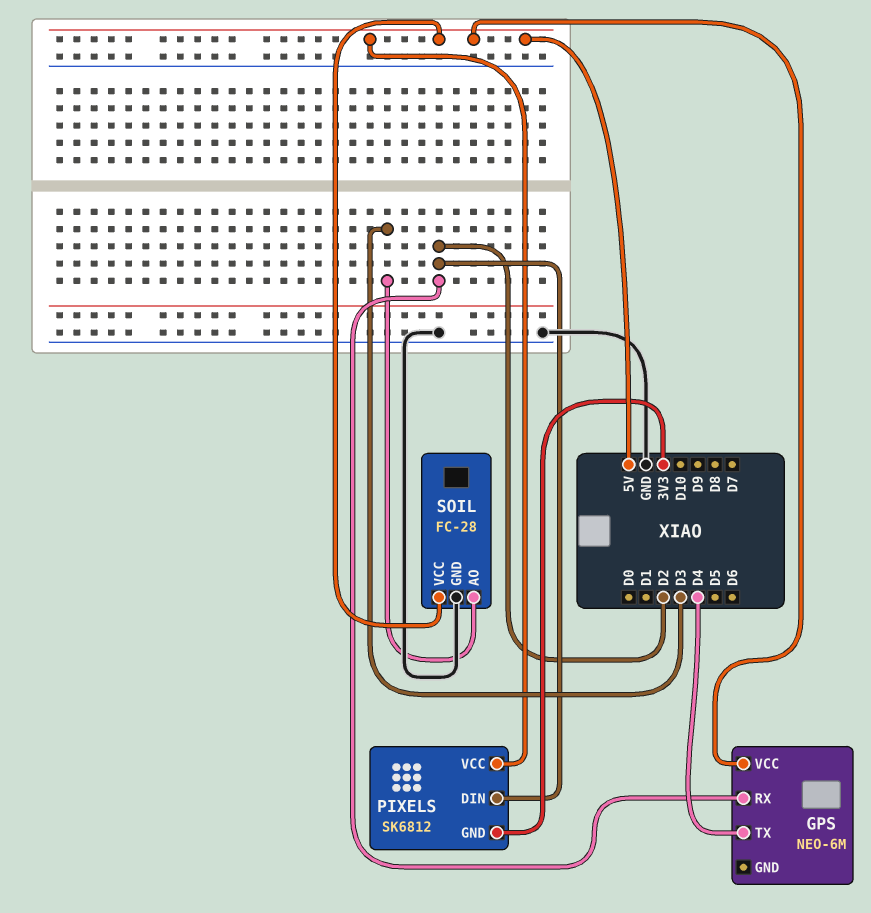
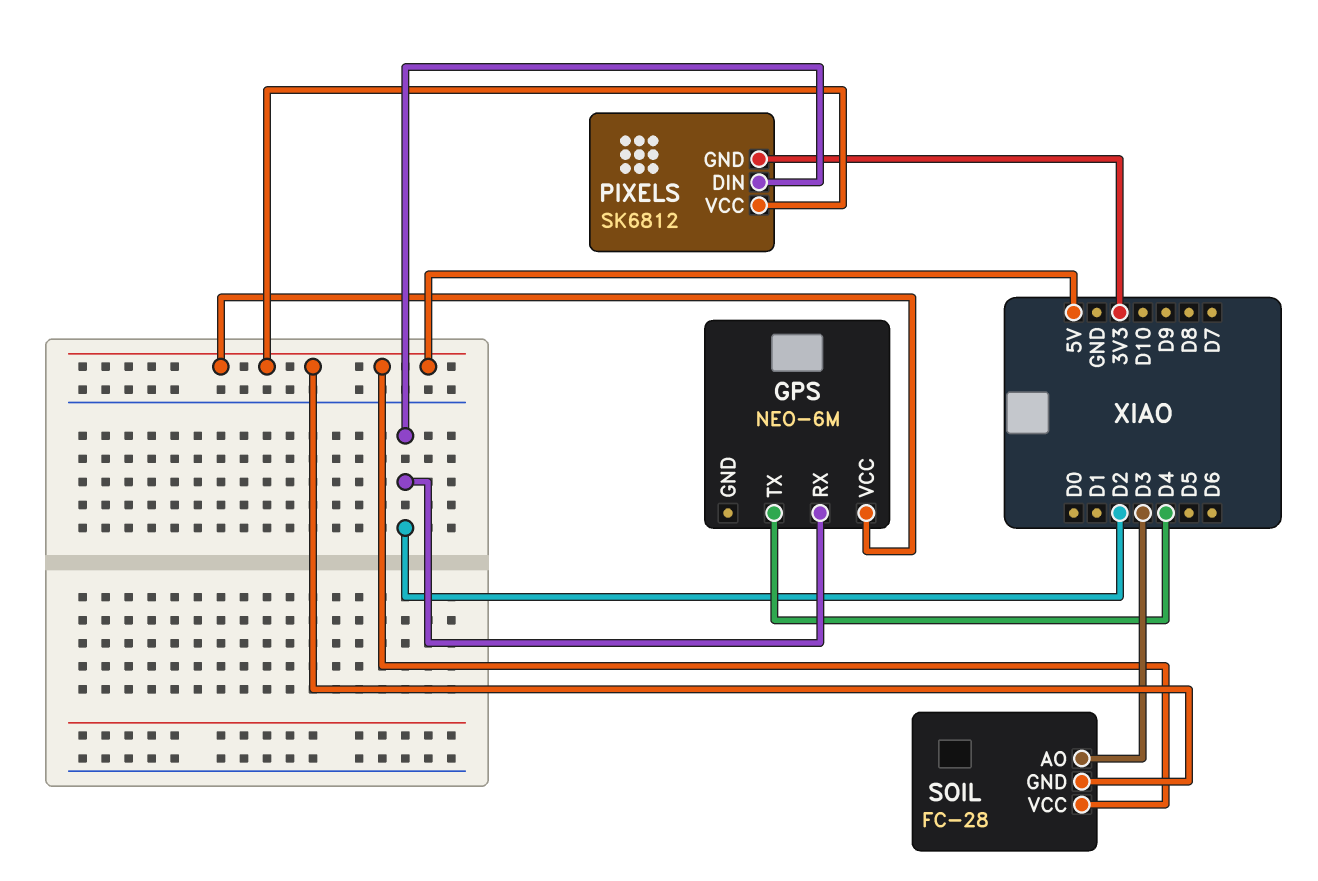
SOIL pin GND: GND -> 5V

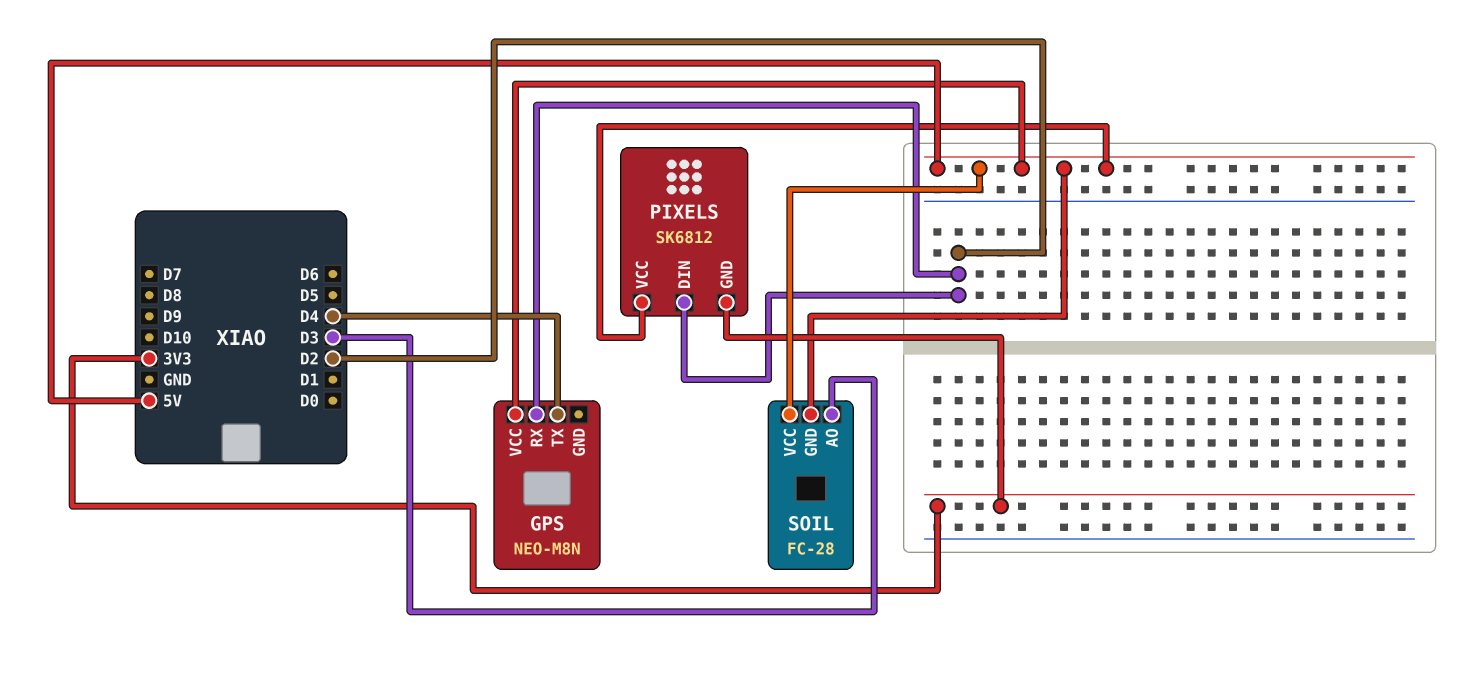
GPS: NEO-6M -> NEO-M8N

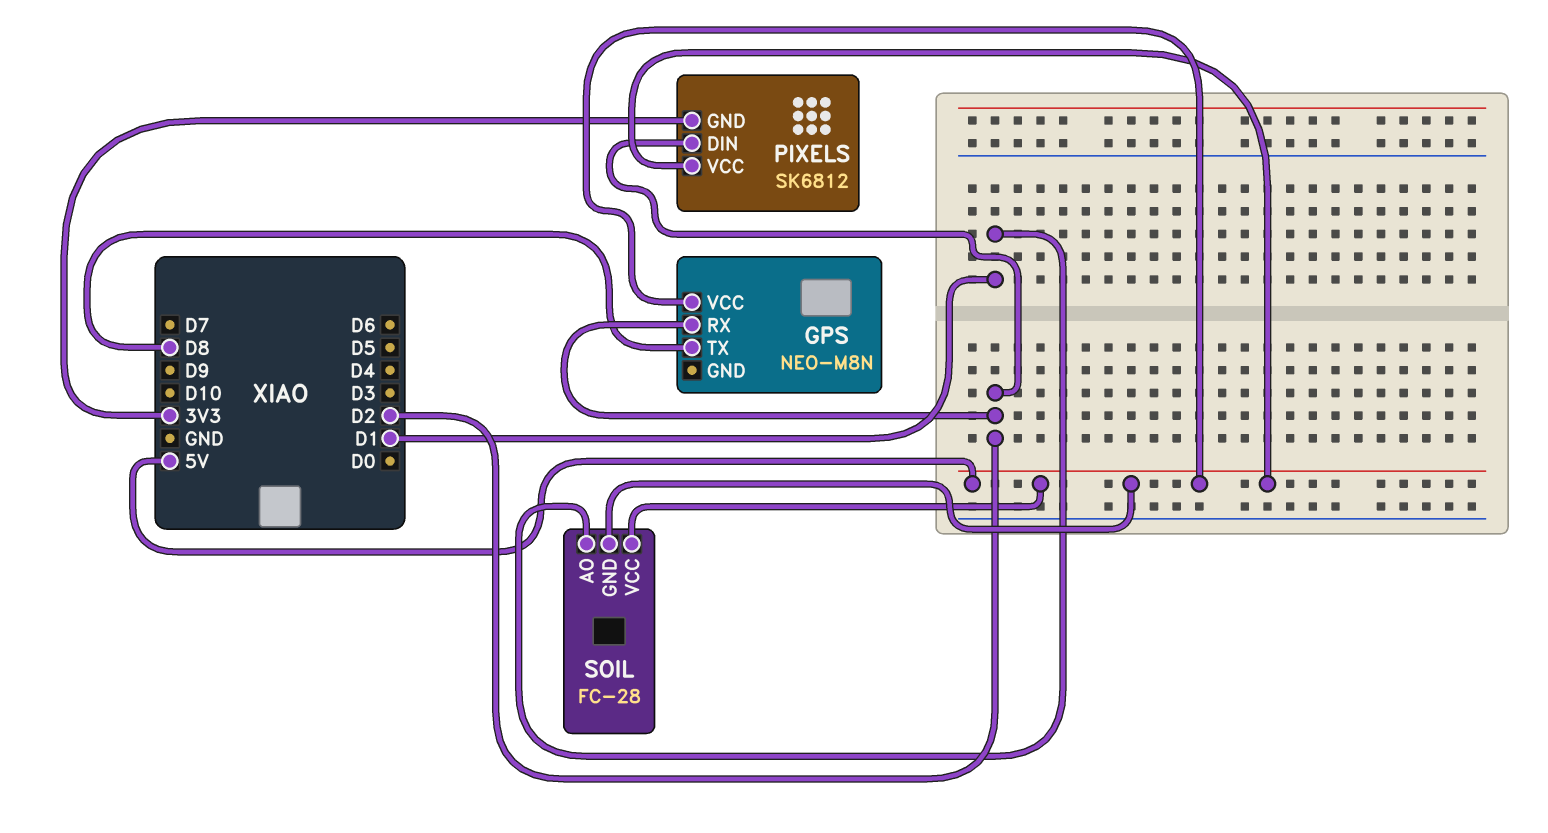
GPS pin TX: D4 -> D8
SOIL pin AO: D3 -> D1

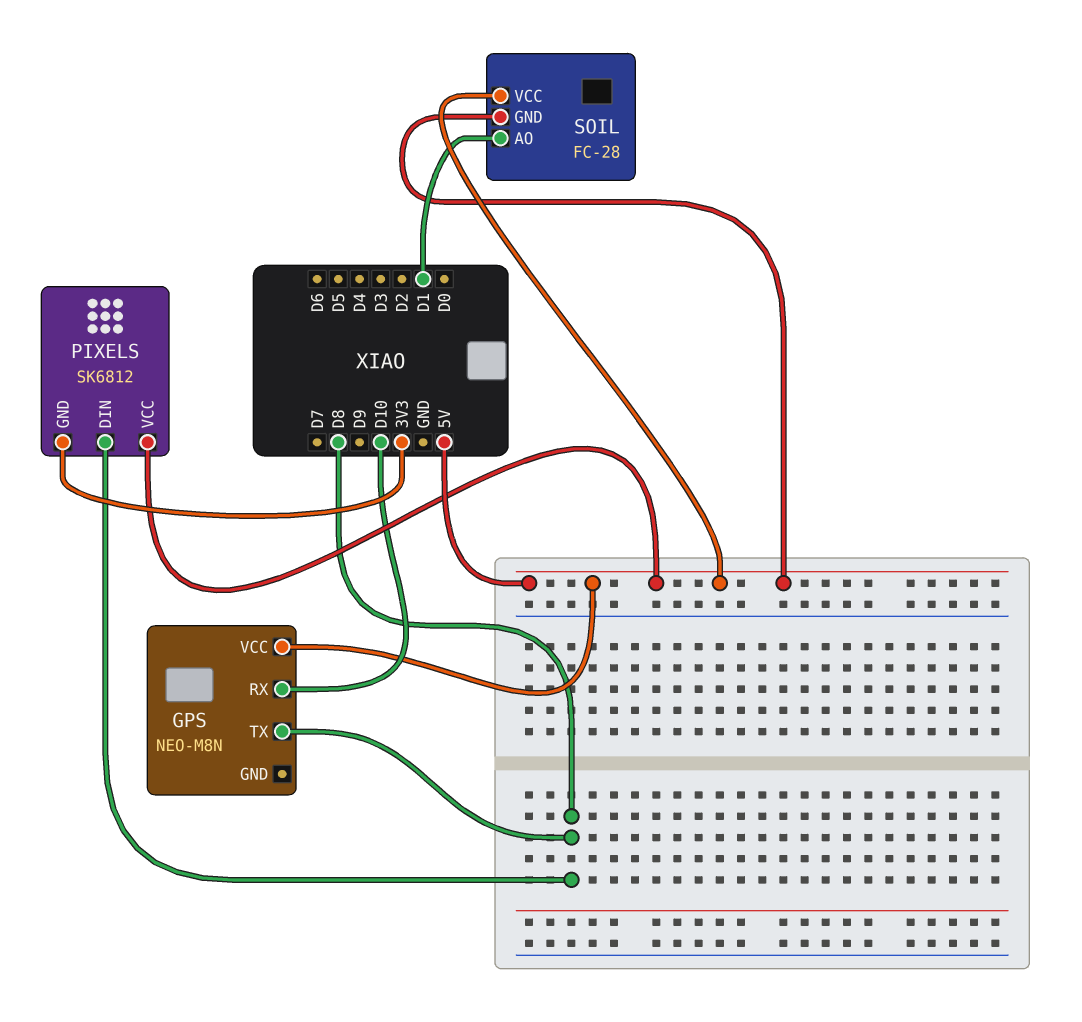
GPS pin RX: D2 -> D10
PIXELS pin DIN: D2 -> D8

